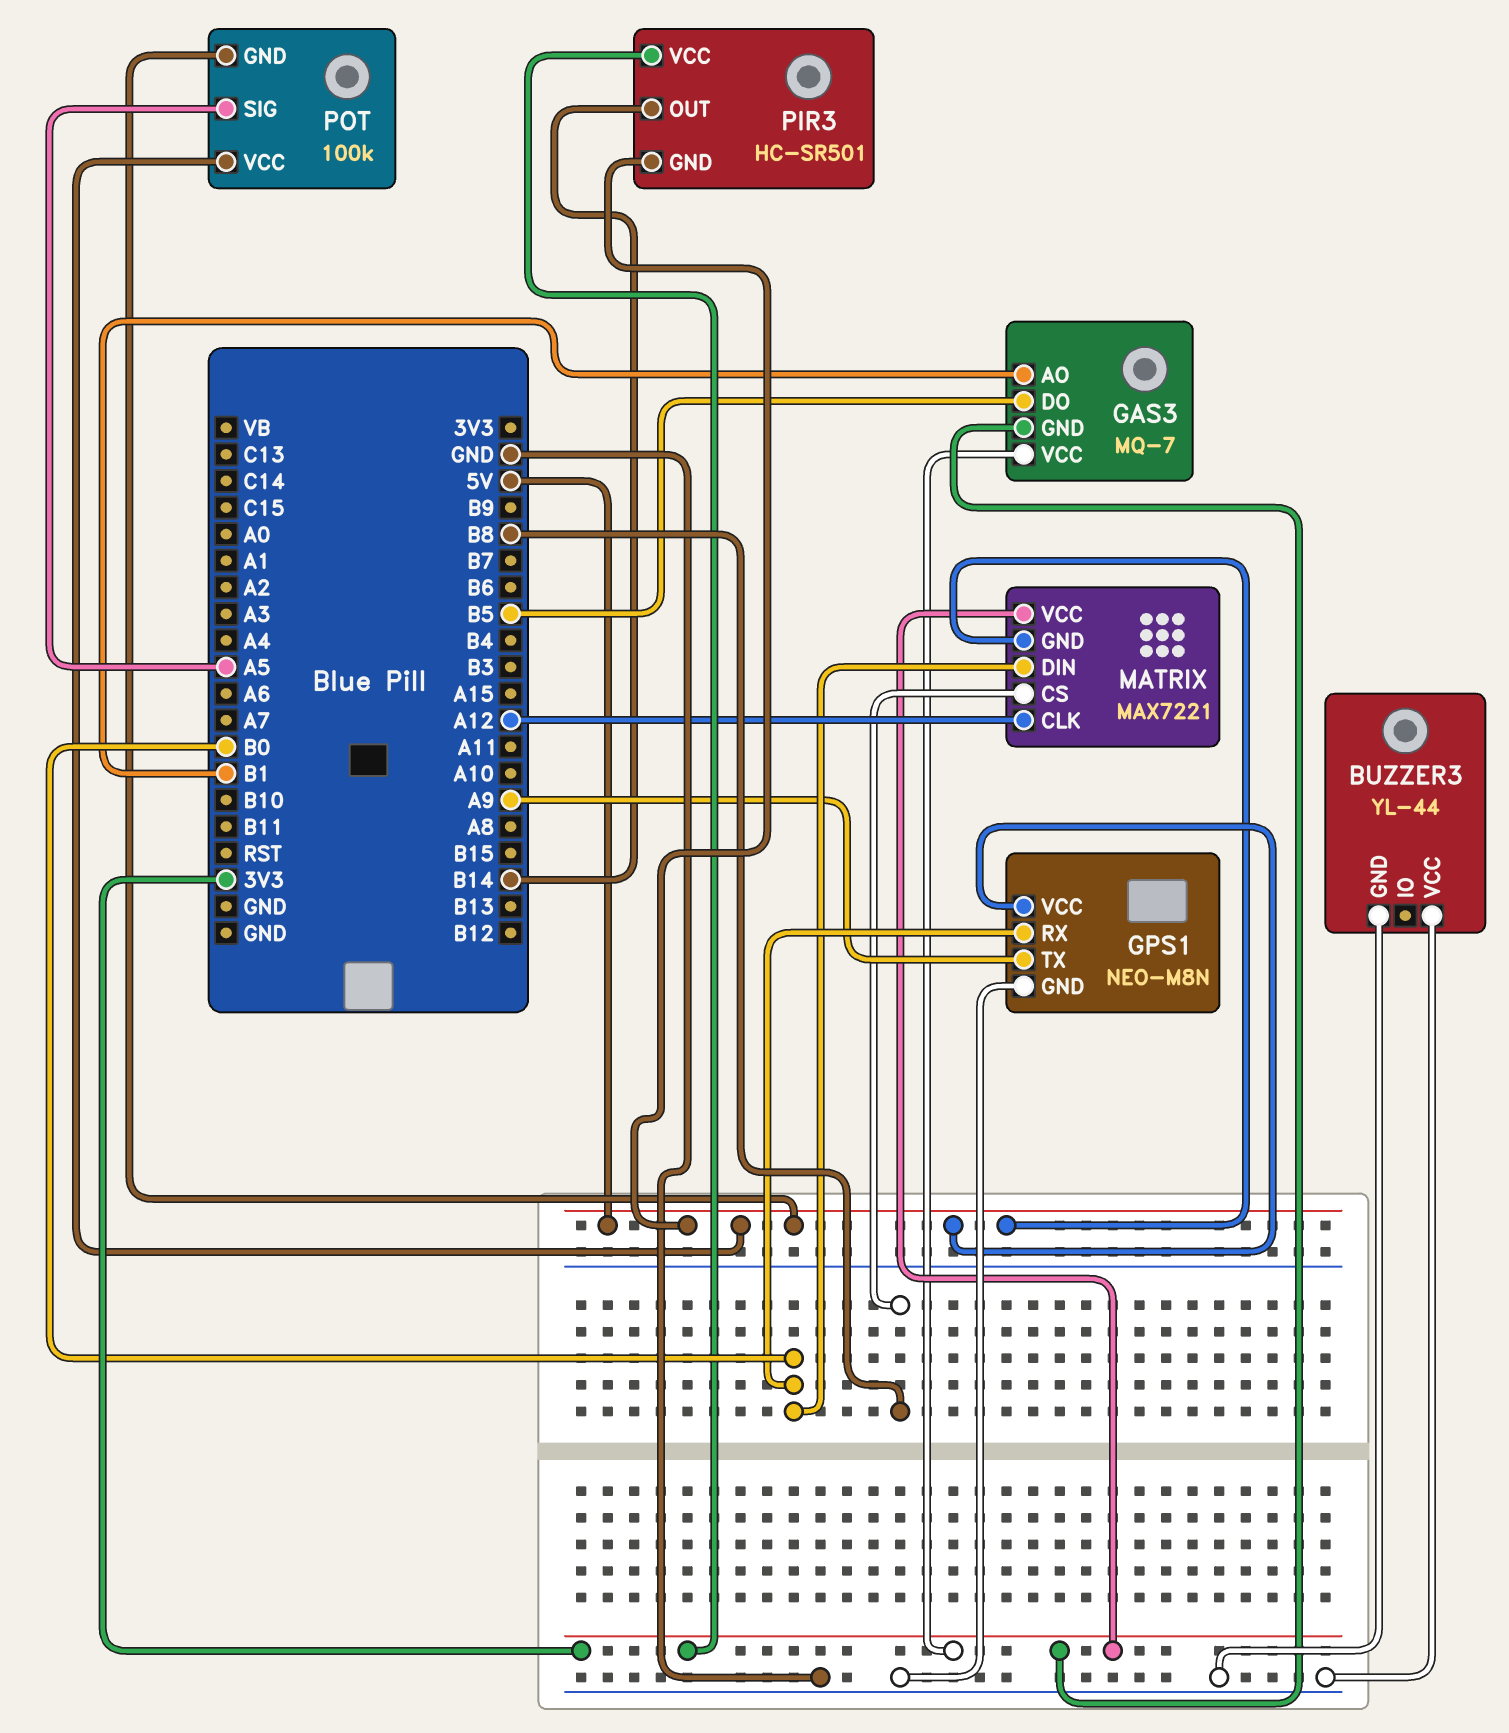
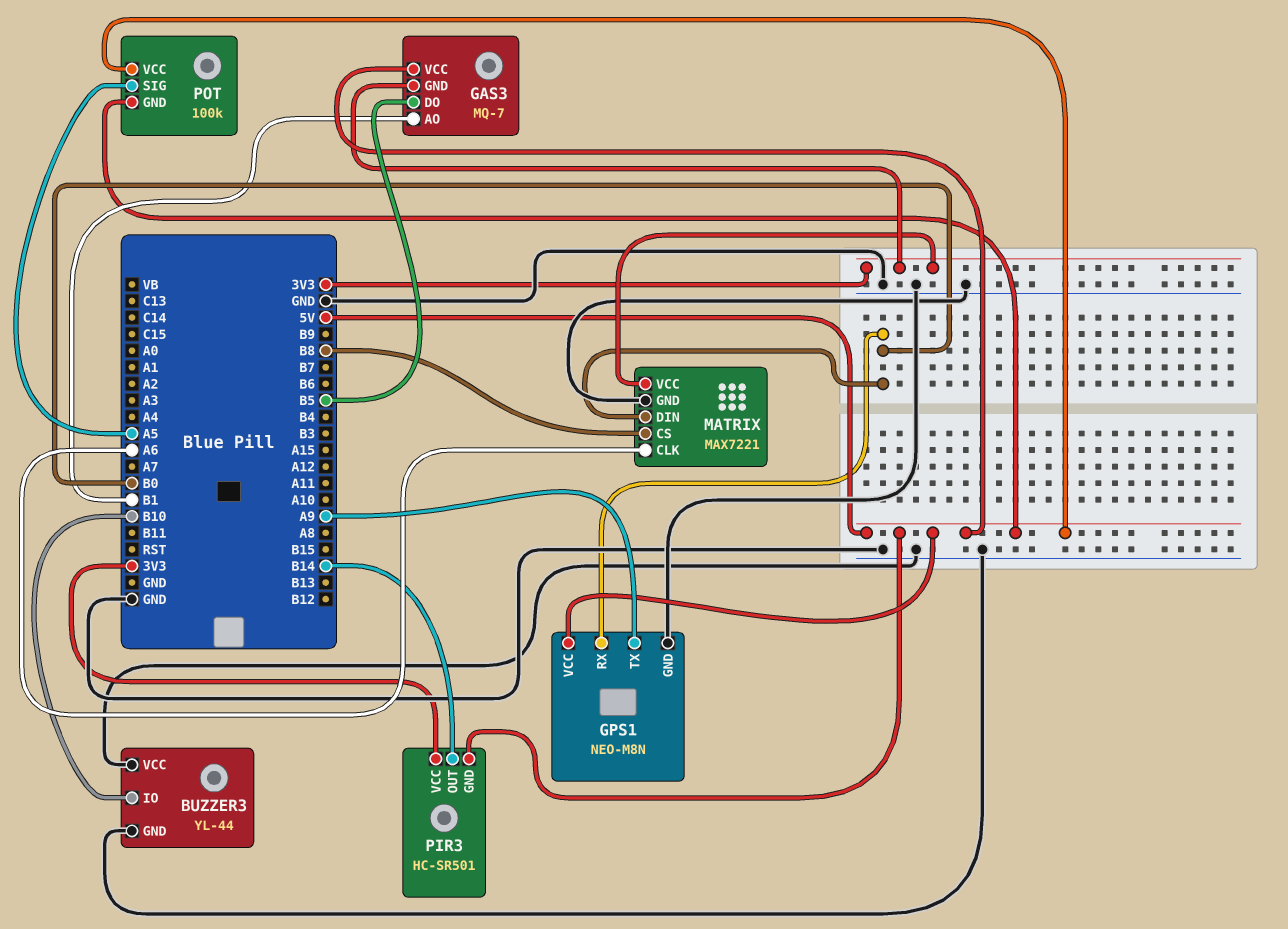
BUZZER3 pin IO: none -> B10
GAS3 pin VCC: 3V3 -> 5V
MATRIX pin CLK: A12 -> A6
MATRIX pin GND: 5V -> GND

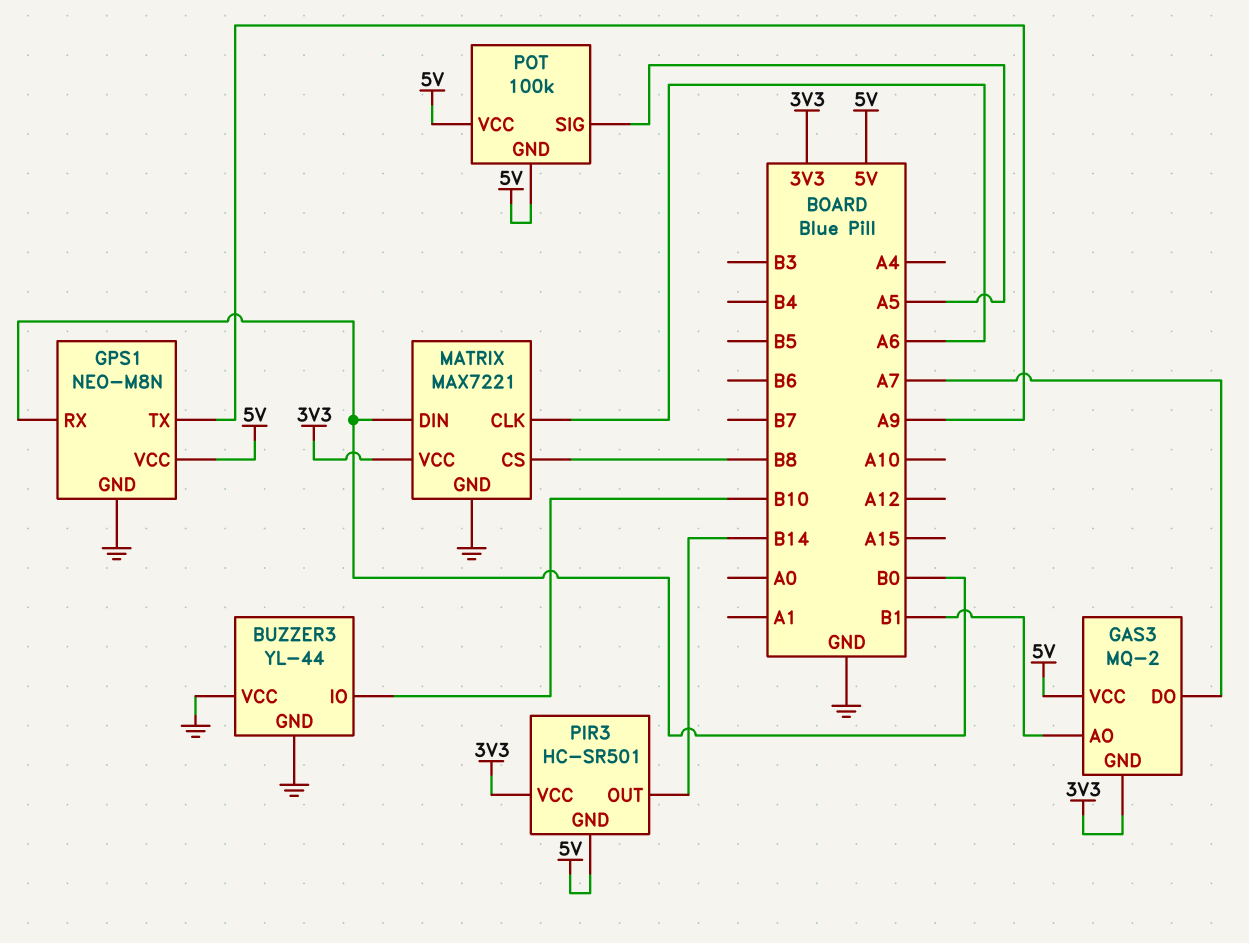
GAS3: MQ-7 -> MQ-2
GAS3 pin DO: B5 -> A7

